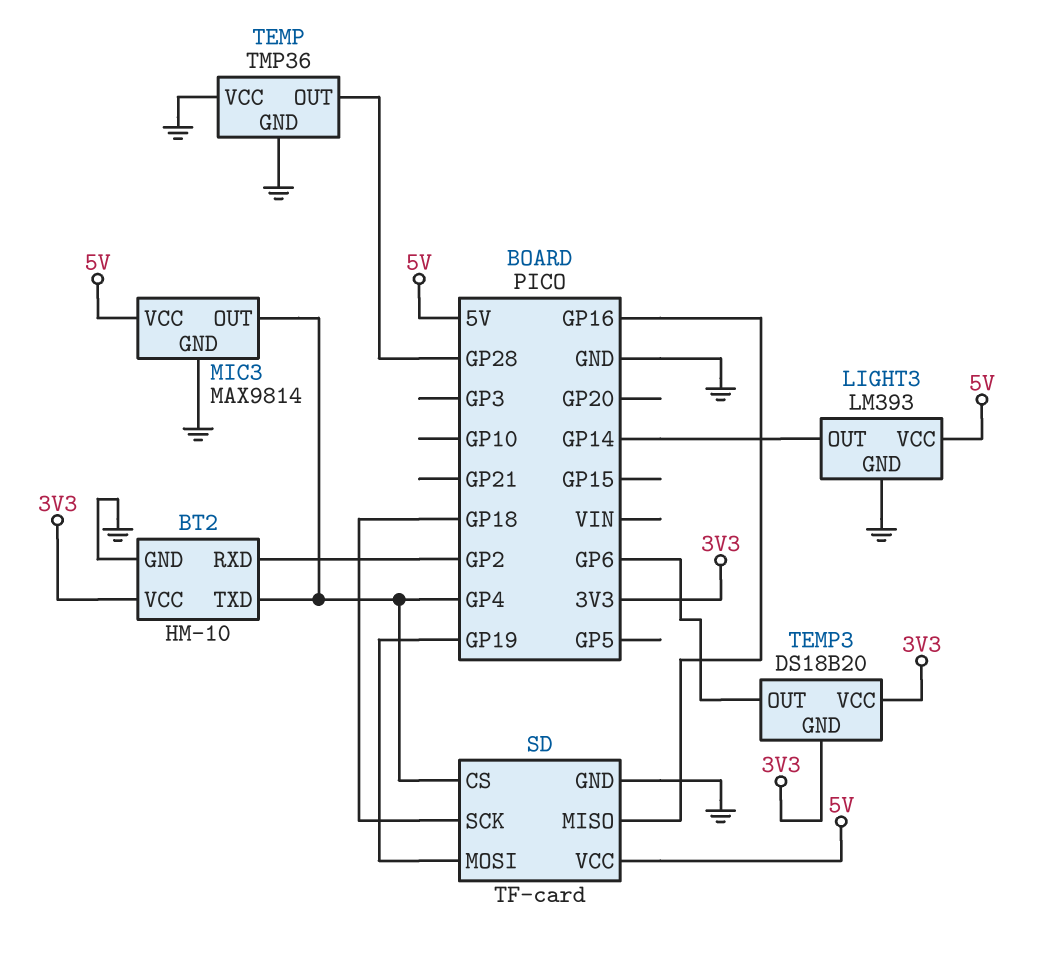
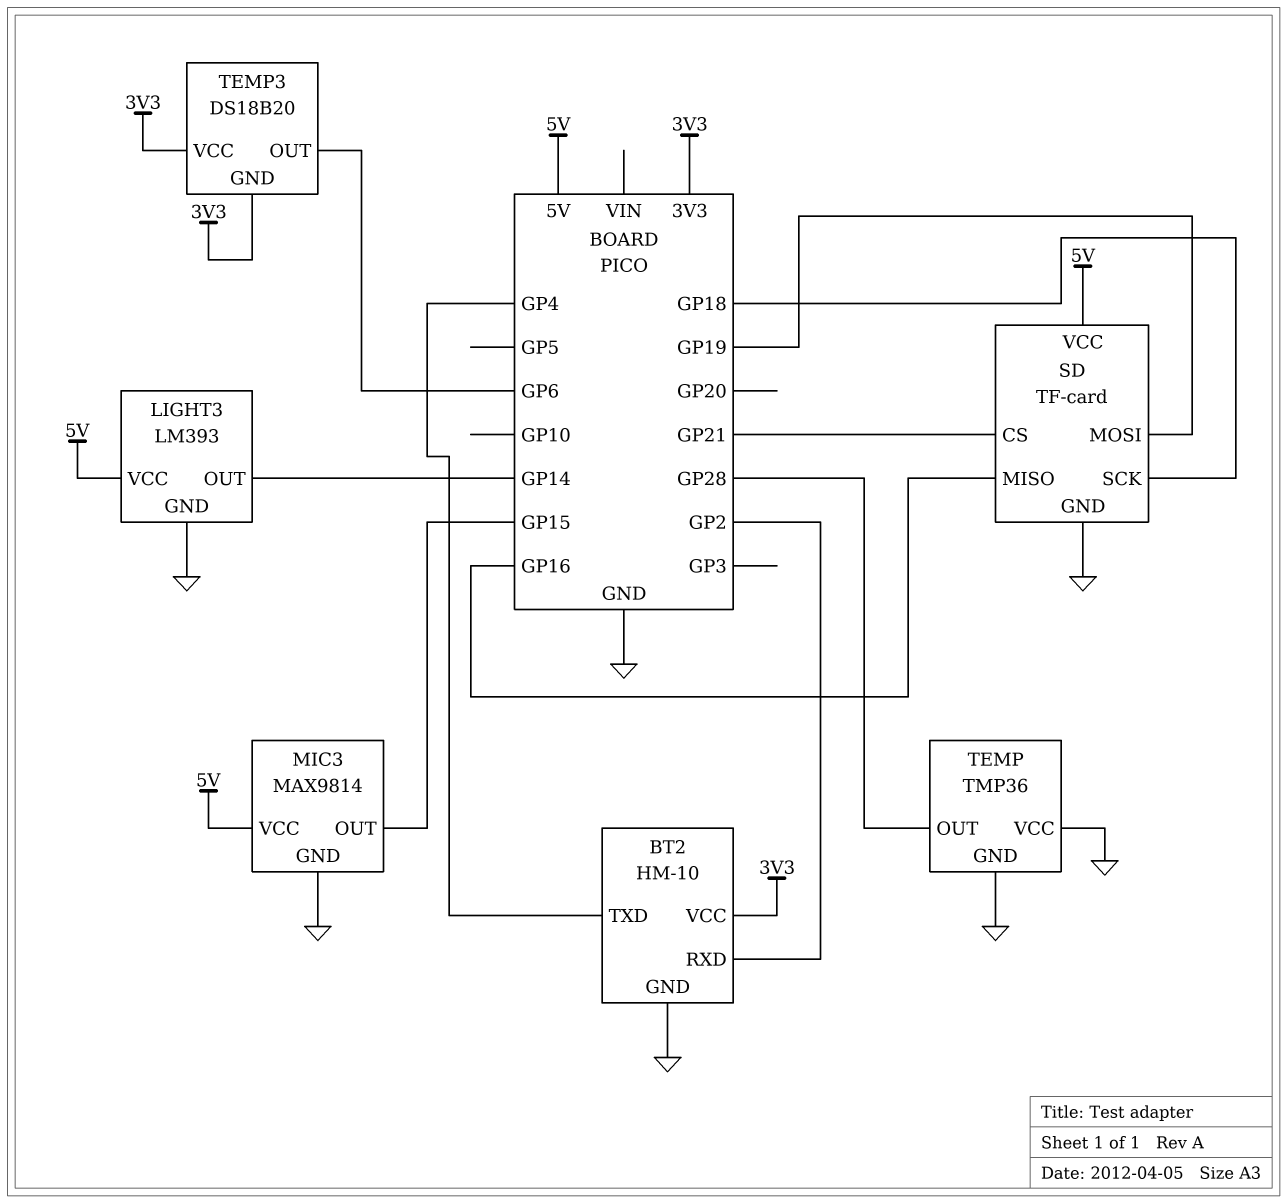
MIC3 pin OUT: GP4 -> GP15
SD pin CS: GP4 -> GP21

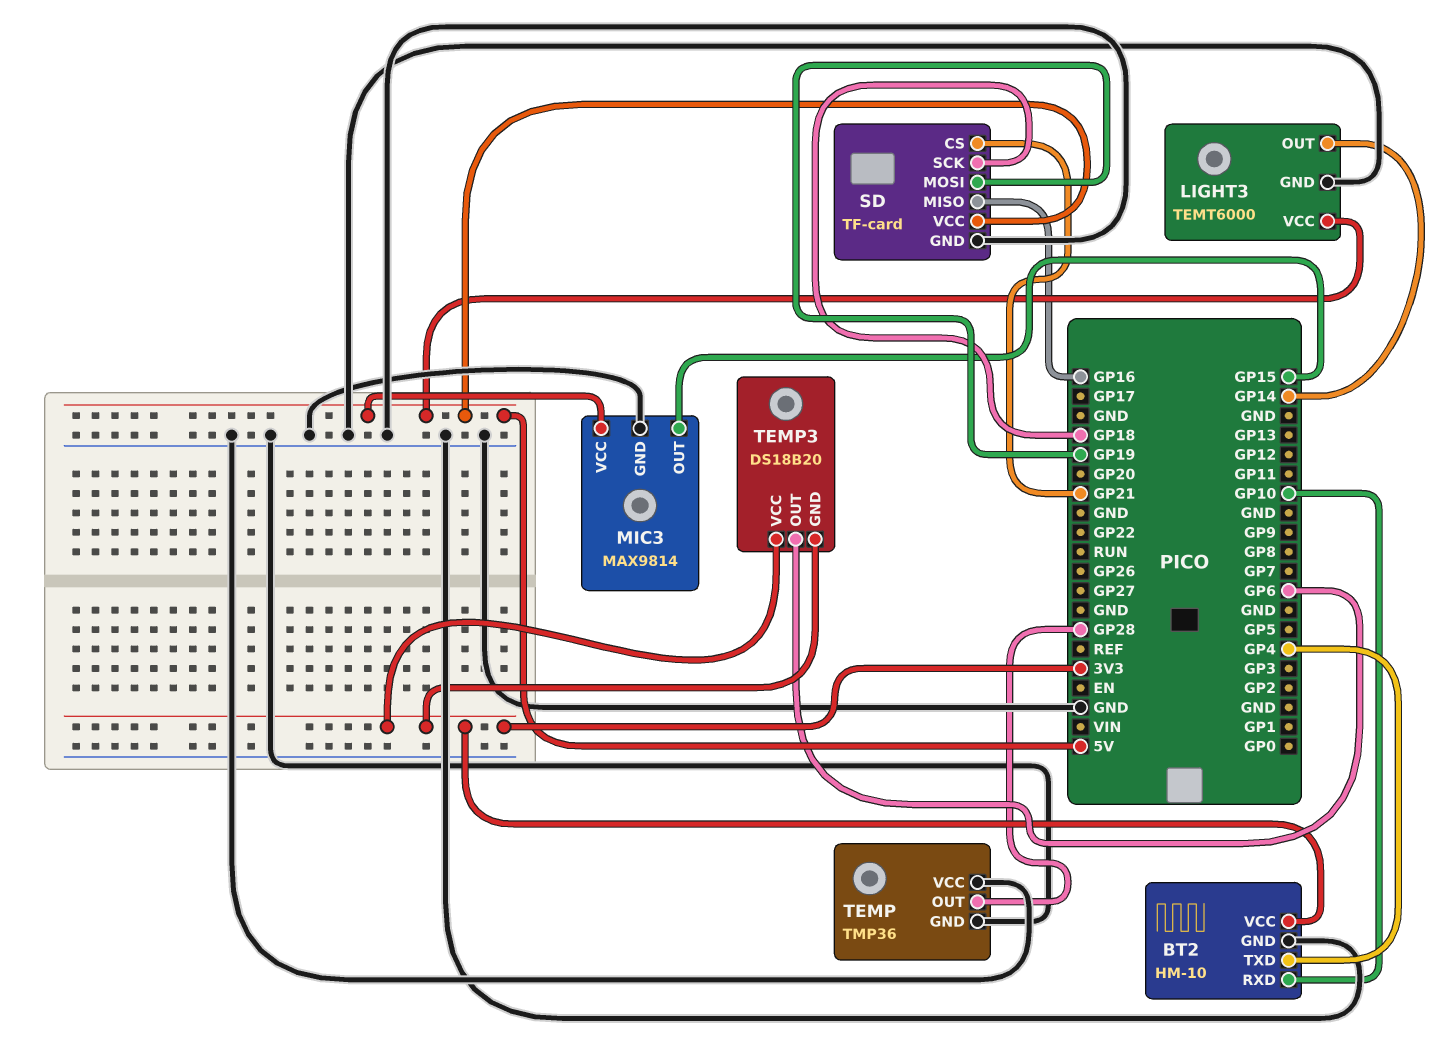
BT2 pin RXD: GP2 -> GP10
LIGHT3: LM393 -> TEMT6000

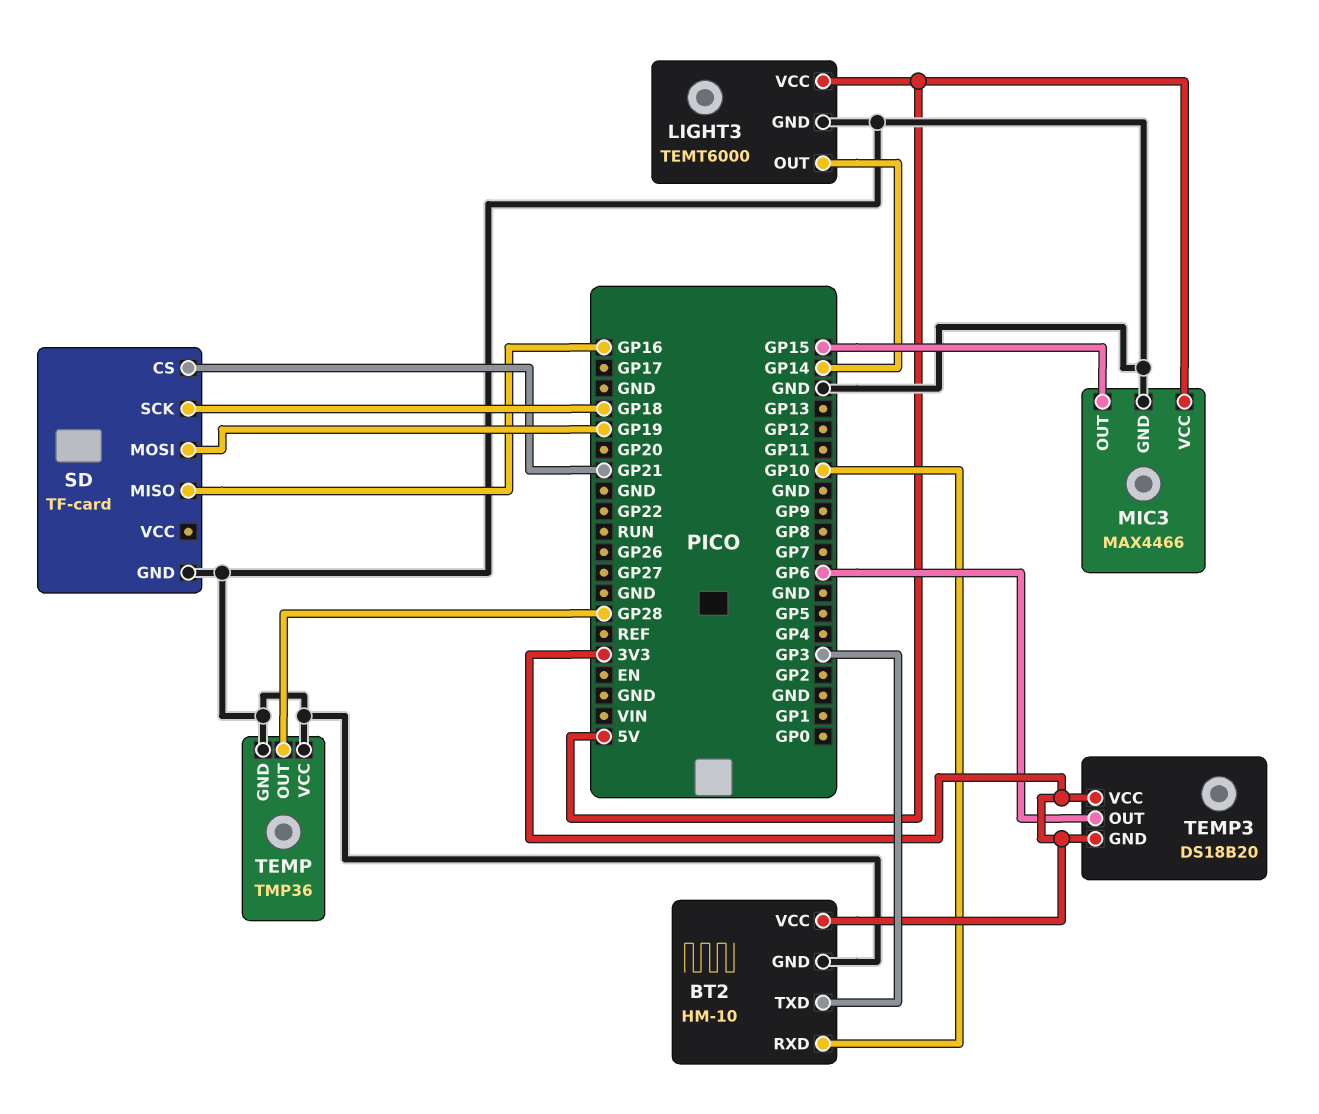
BT2 pin TXD: GP4 -> GP3
MIC3: MAX9814 -> MAX4466
SD pin VCC: 5V -> none

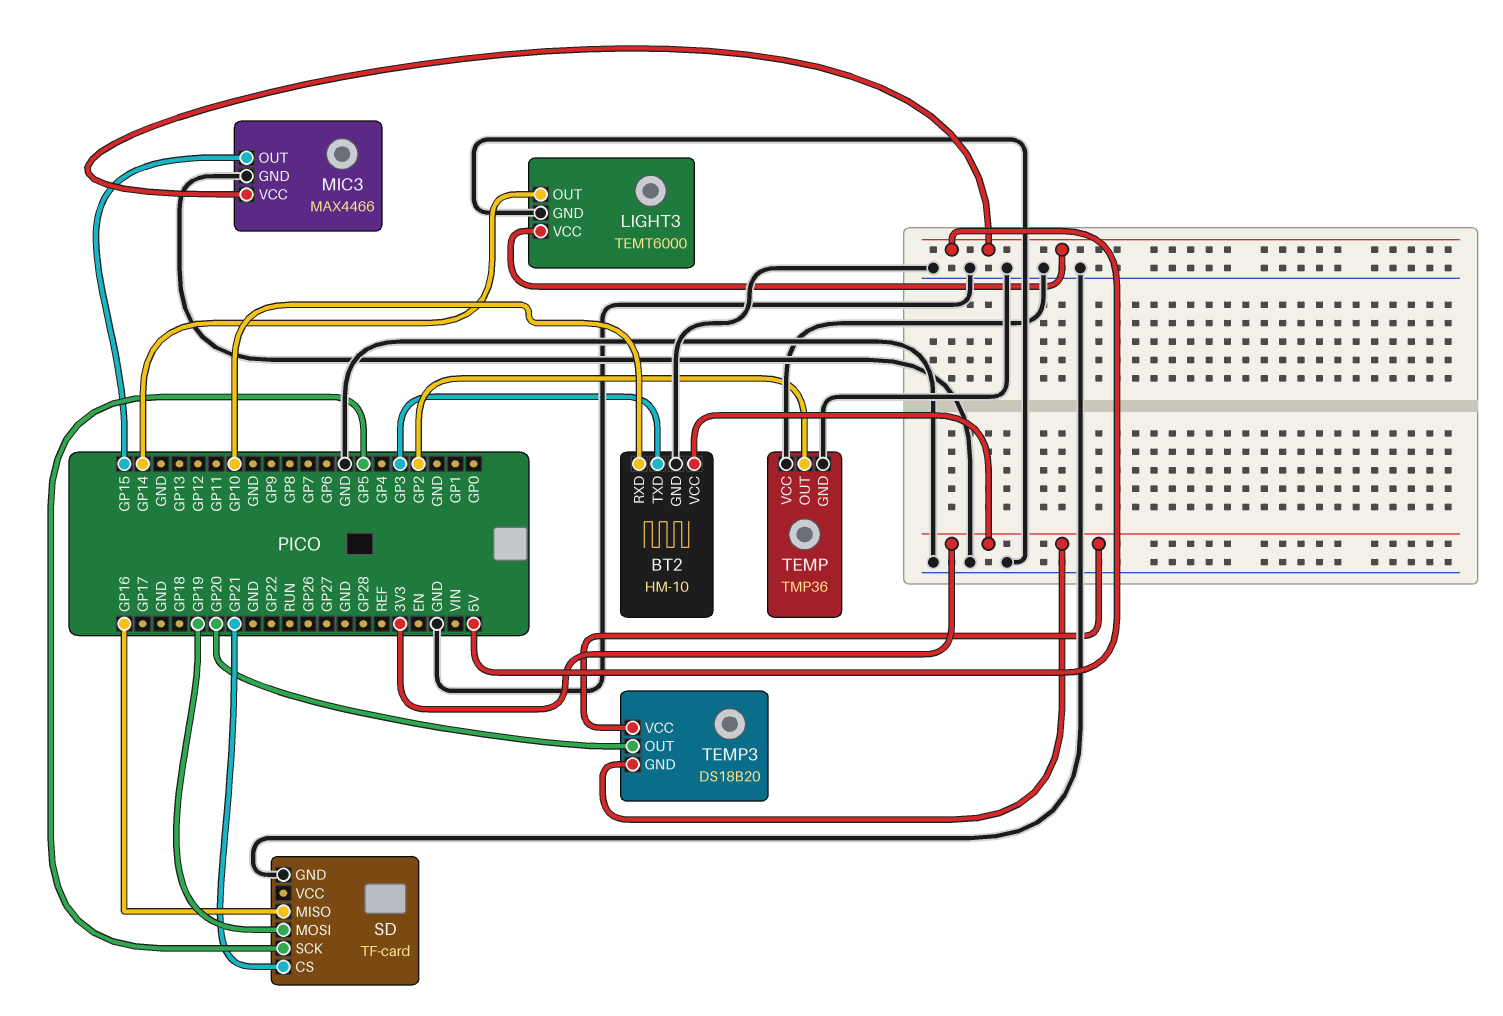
SD pin SCK: GP18 -> GP5
TEMP pin OUT: GP28 -> GP2
TEMP3 pin OUT: GP6 -> GP20

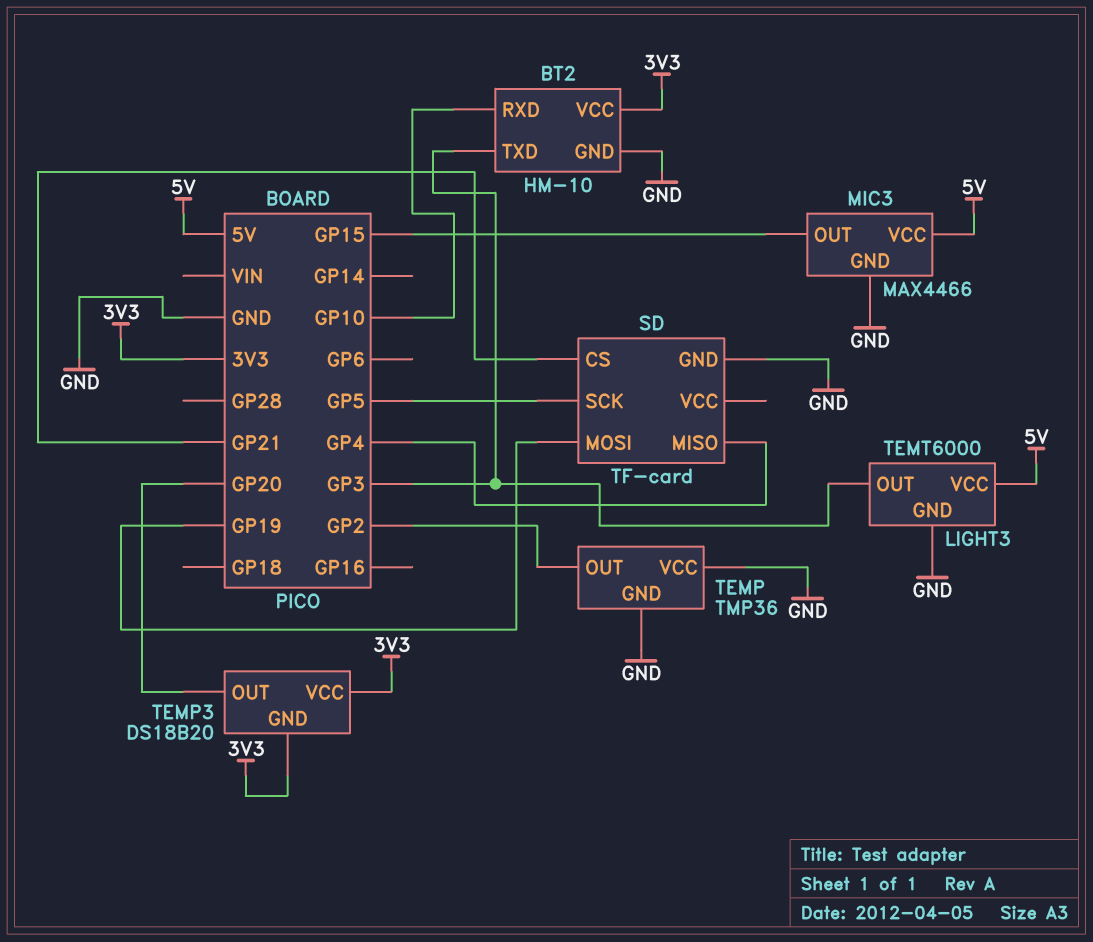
LIGHT3 pin OUT: GP14 -> GP3
SD pin MISO: GP16 -> GP4

